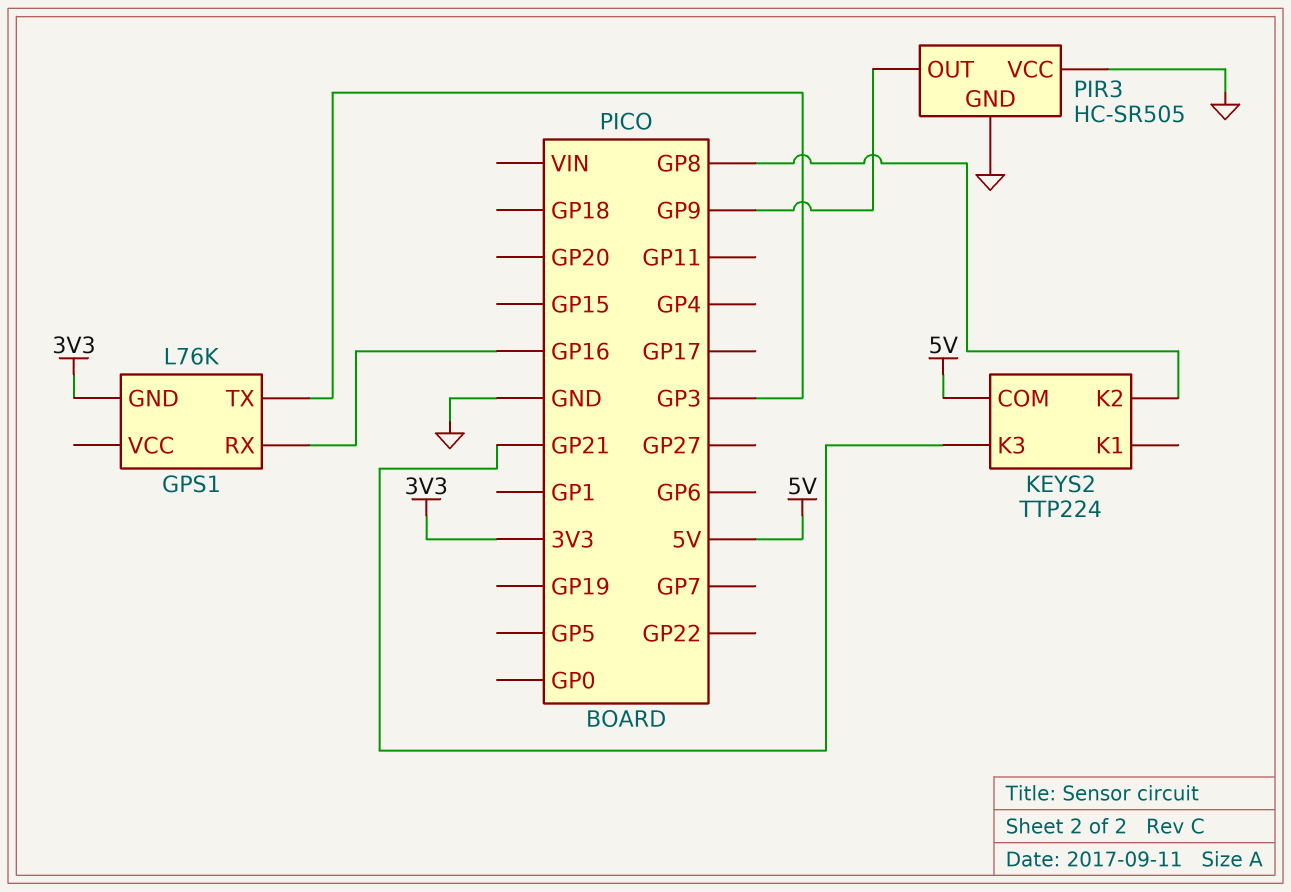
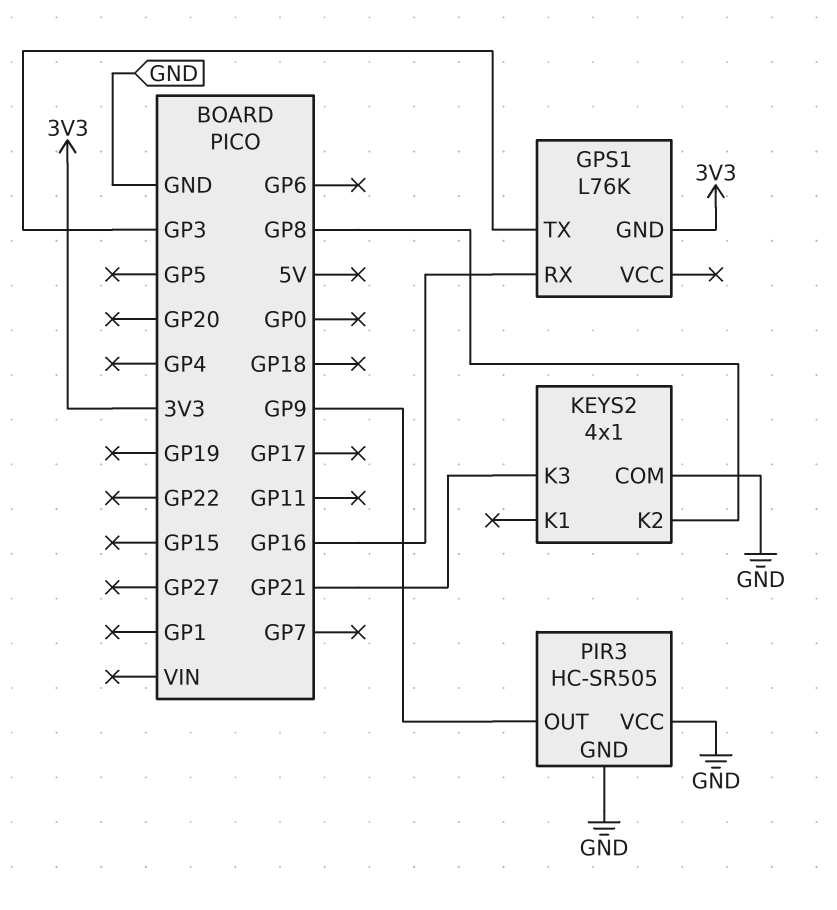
KEYS2: TTP224 -> 4x1
KEYS2 pin COM: 5V -> GND

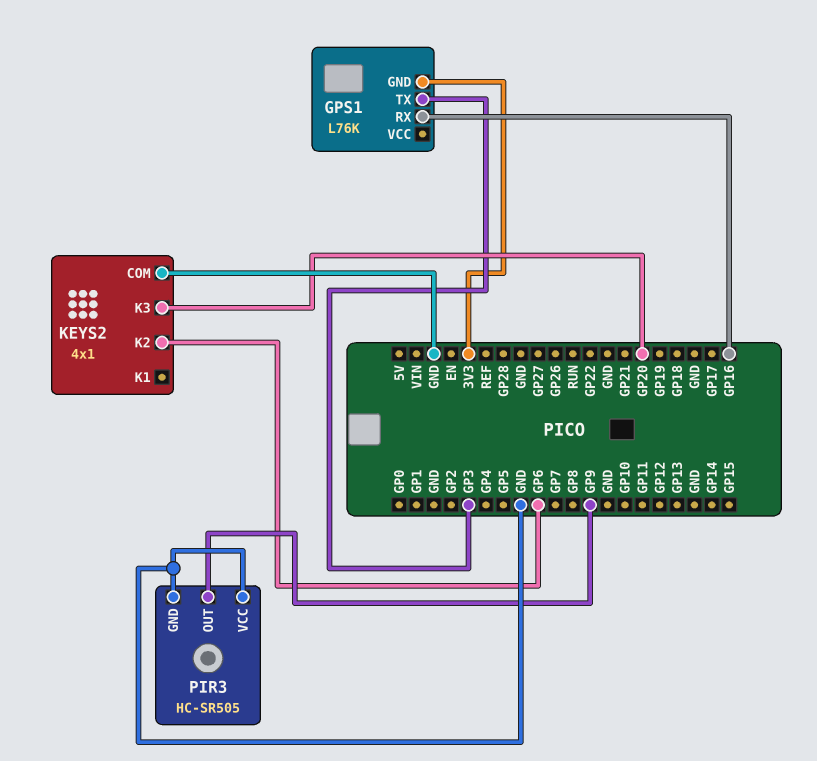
KEYS2 pin K2: GP8 -> GP6
KEYS2 pin K3: GP21 -> GP20

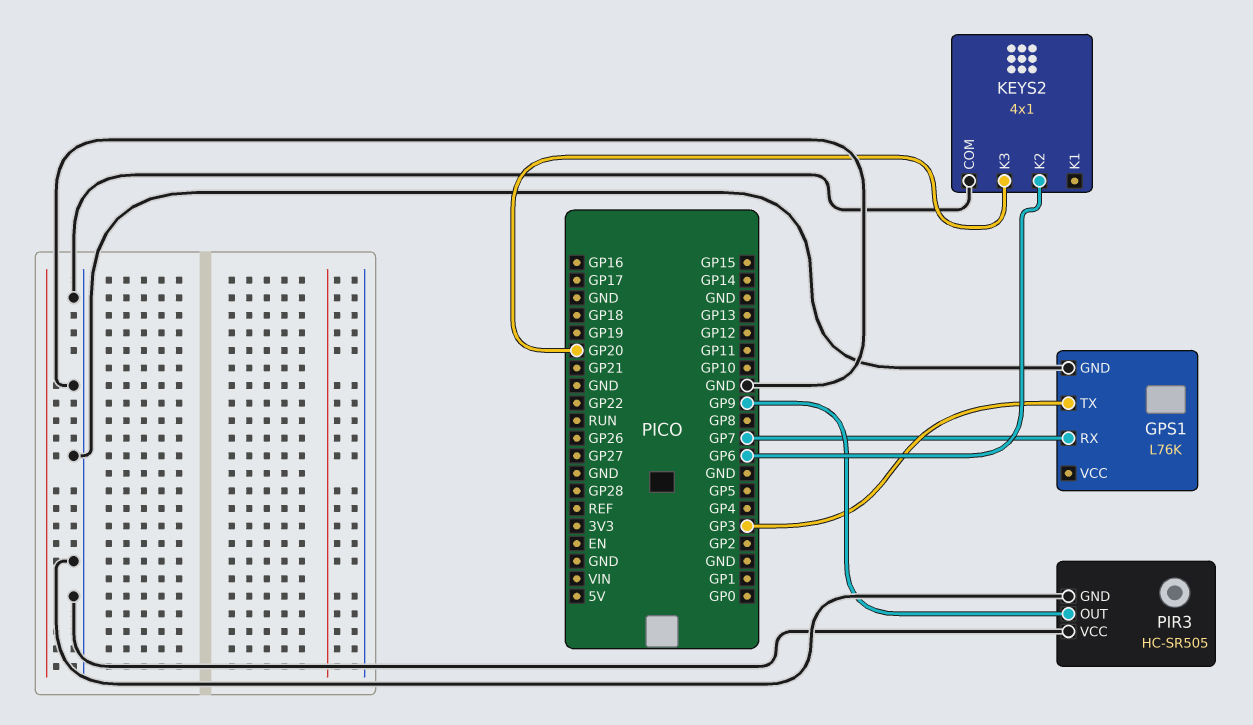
GPS1 pin GND: 3V3 -> GND
GPS1 pin RX: GP16 -> GP7

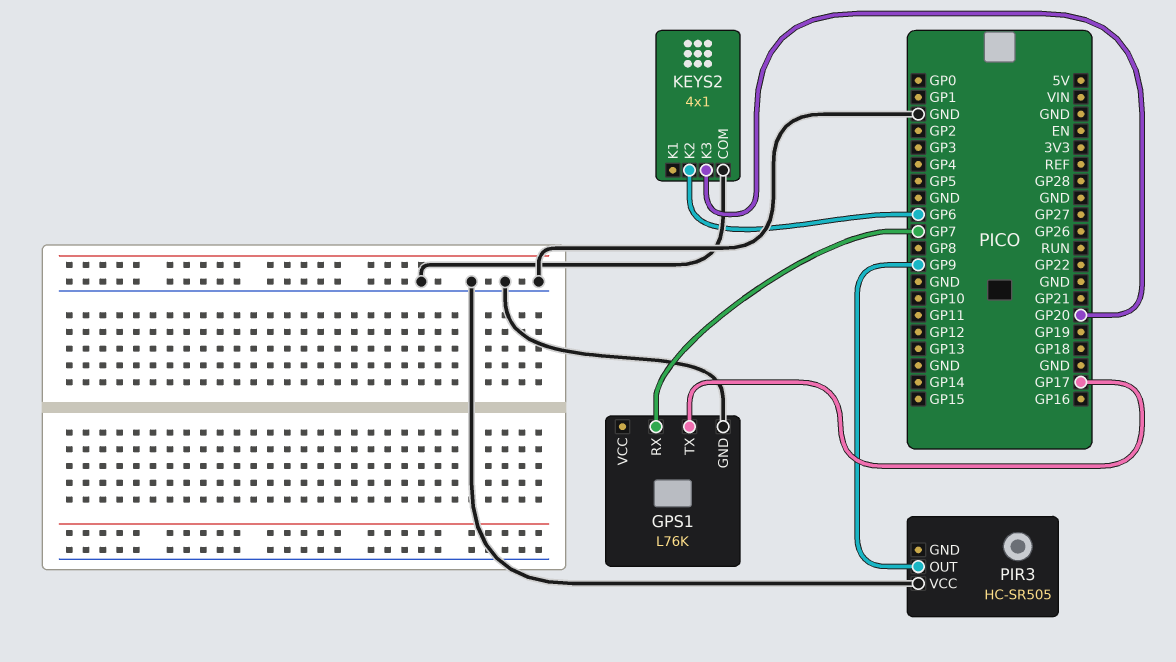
GPS1 pin TX: GP3 -> GP17
PIR3 pin GND: GND -> none

